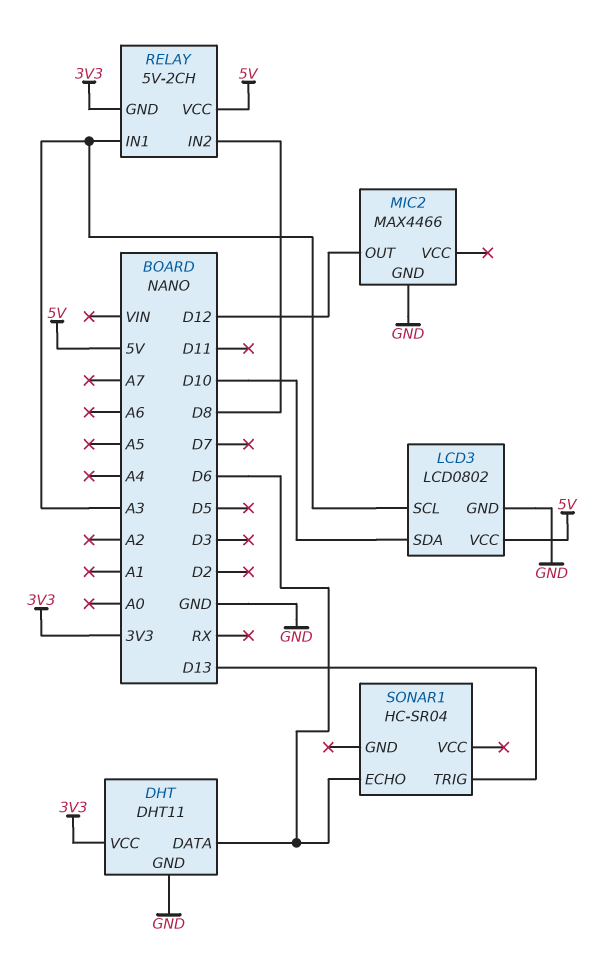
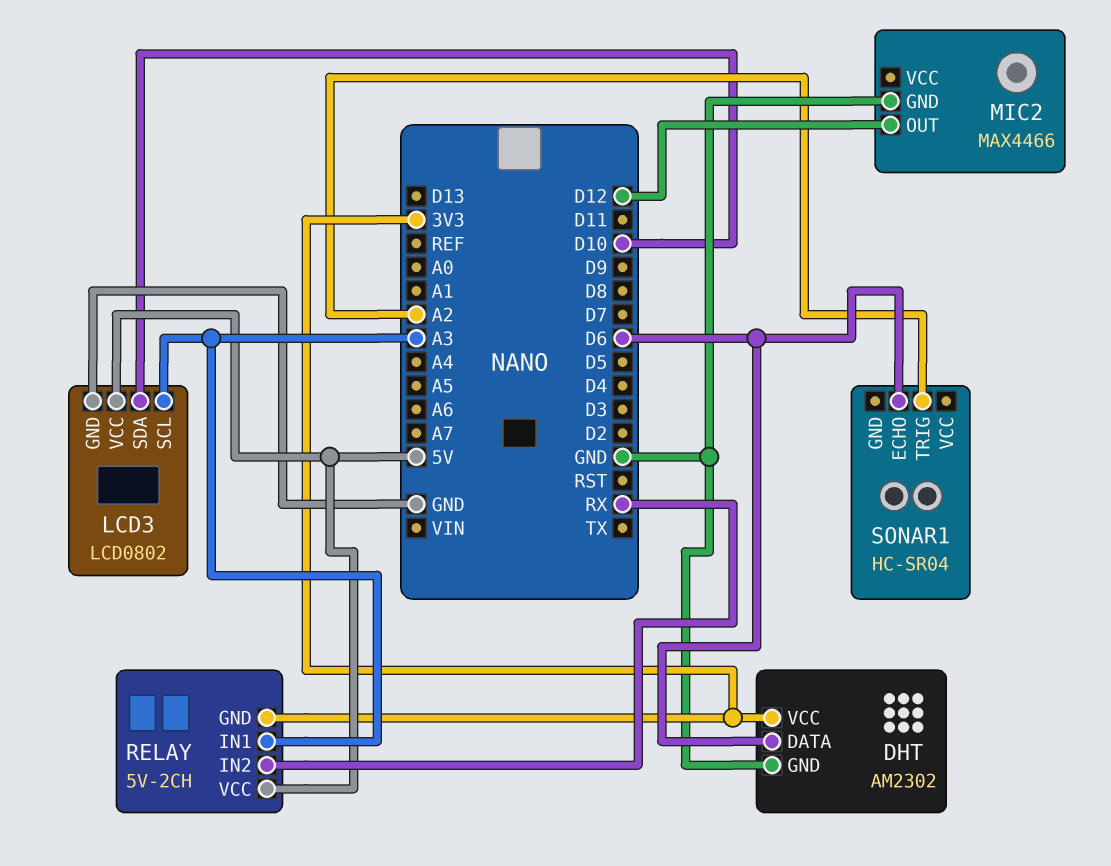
DHT: DHT11 -> AM2302
RELAY pin IN2: D8 -> RX
SONAR1 pin TRIG: D13 -> A2

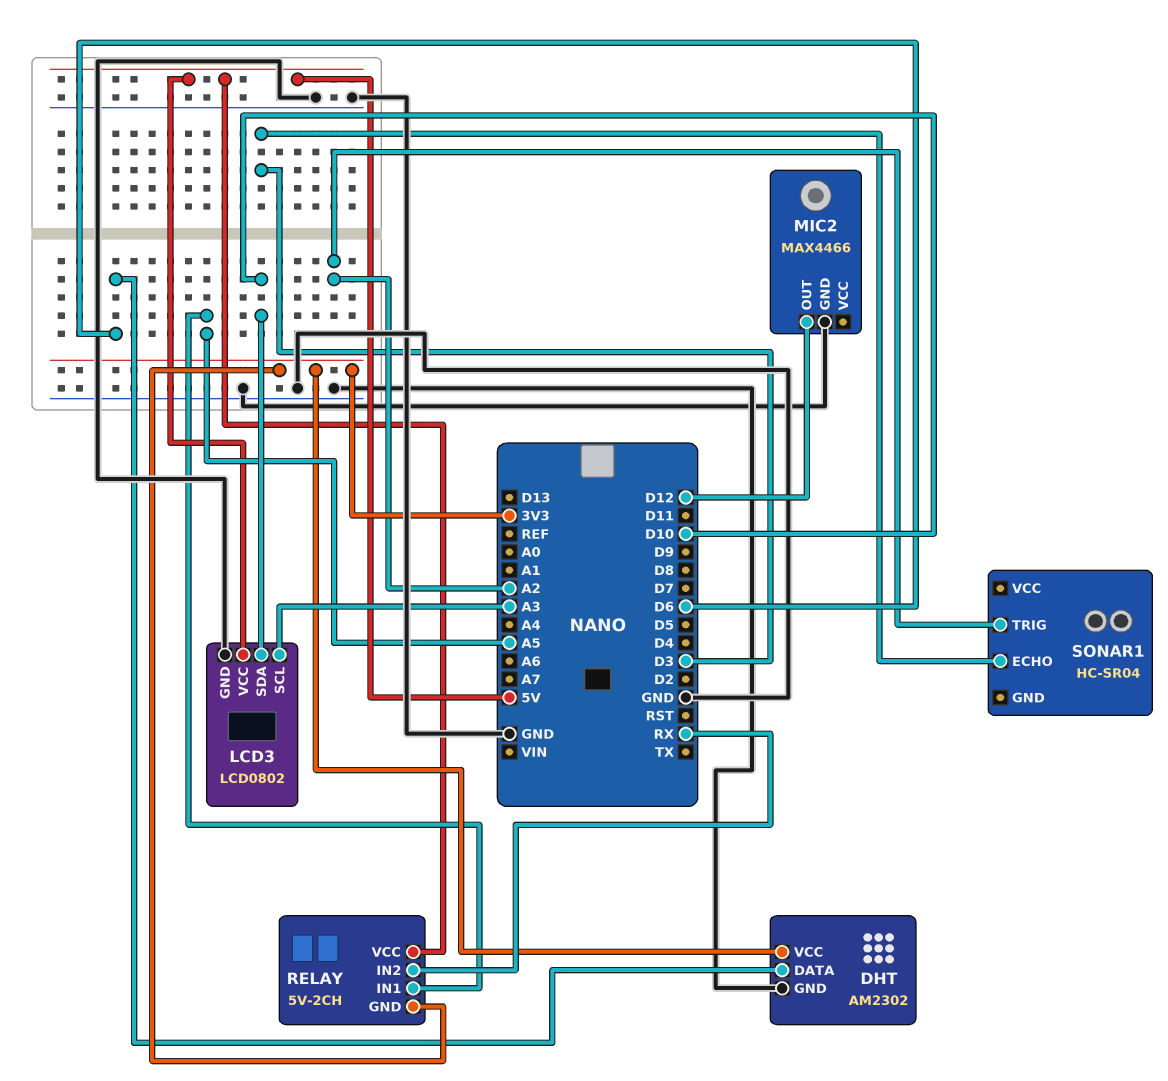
RELAY pin IN1: A3 -> A5
SONAR1 pin ECHO: D6 -> D3

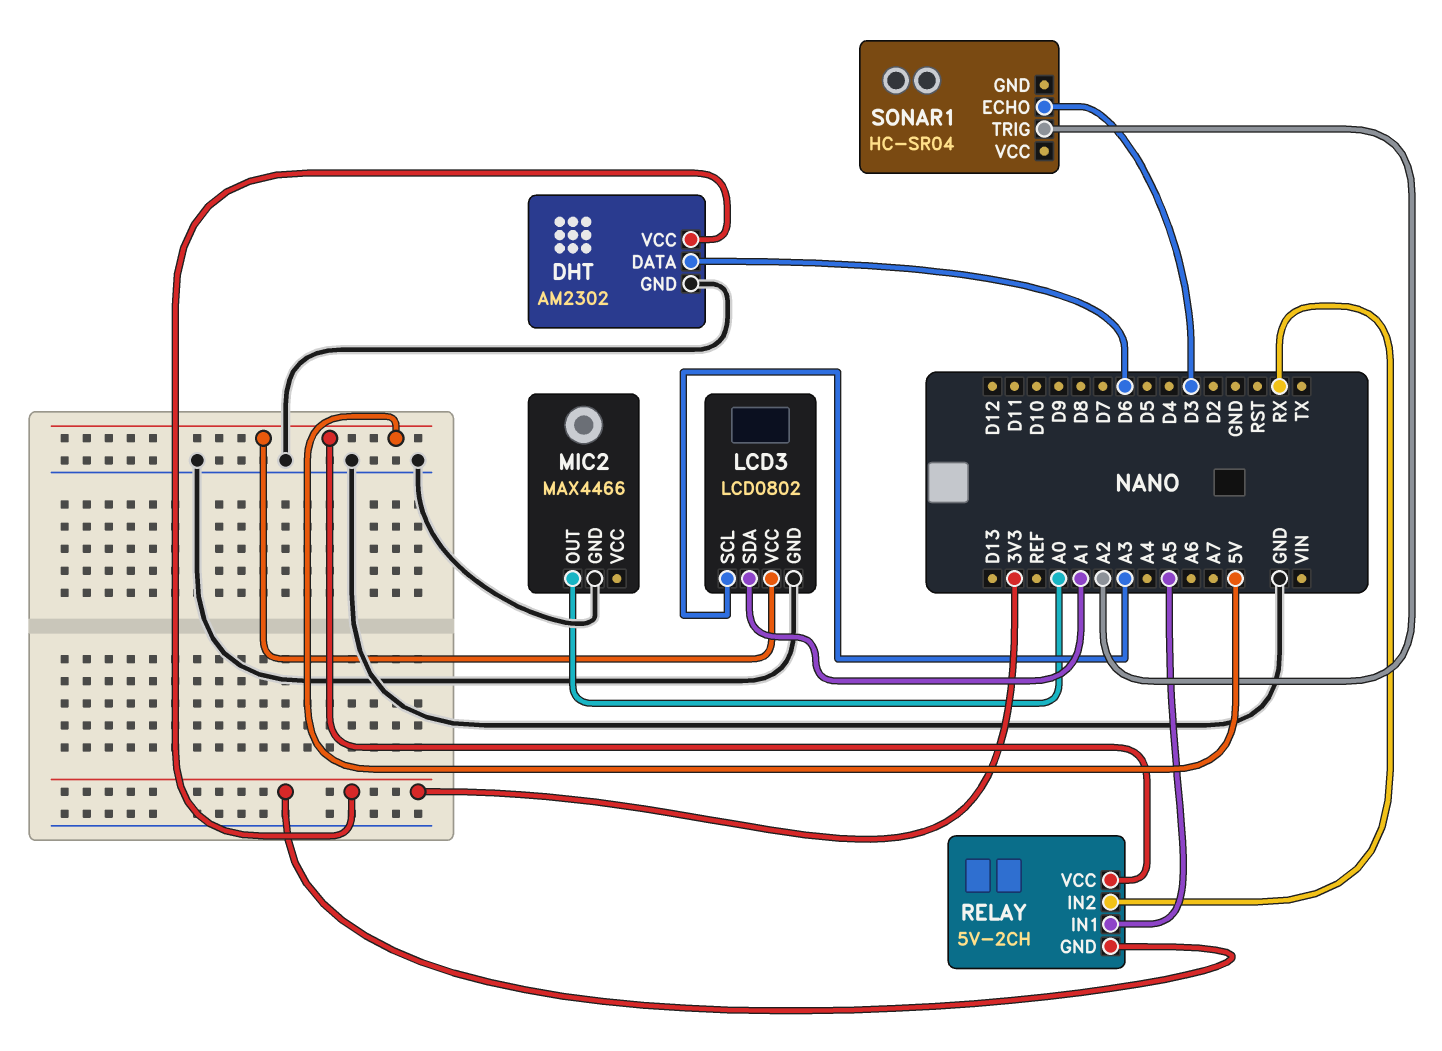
LCD3 pin SDA: D10 -> A1
MIC2 pin OUT: D12 -> A0

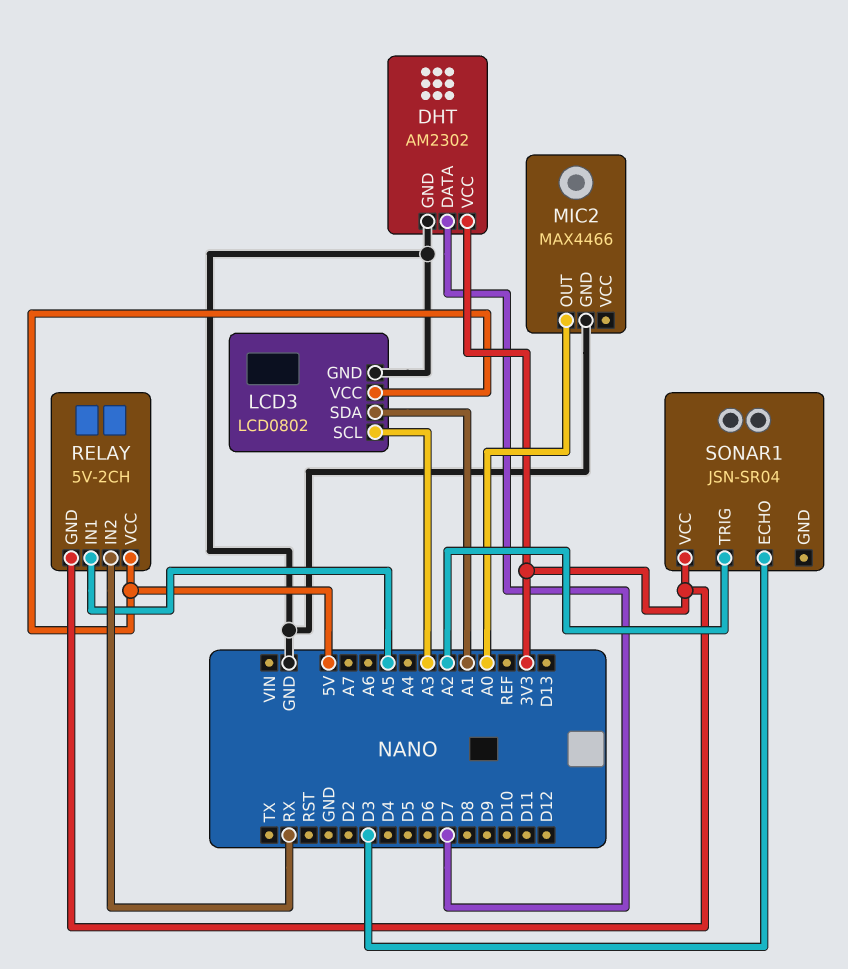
DHT pin DATA: D6 -> D7
SONAR1: HC-SR04 -> JSN-SR04
SONAR1 pin VCC: none -> 3V3

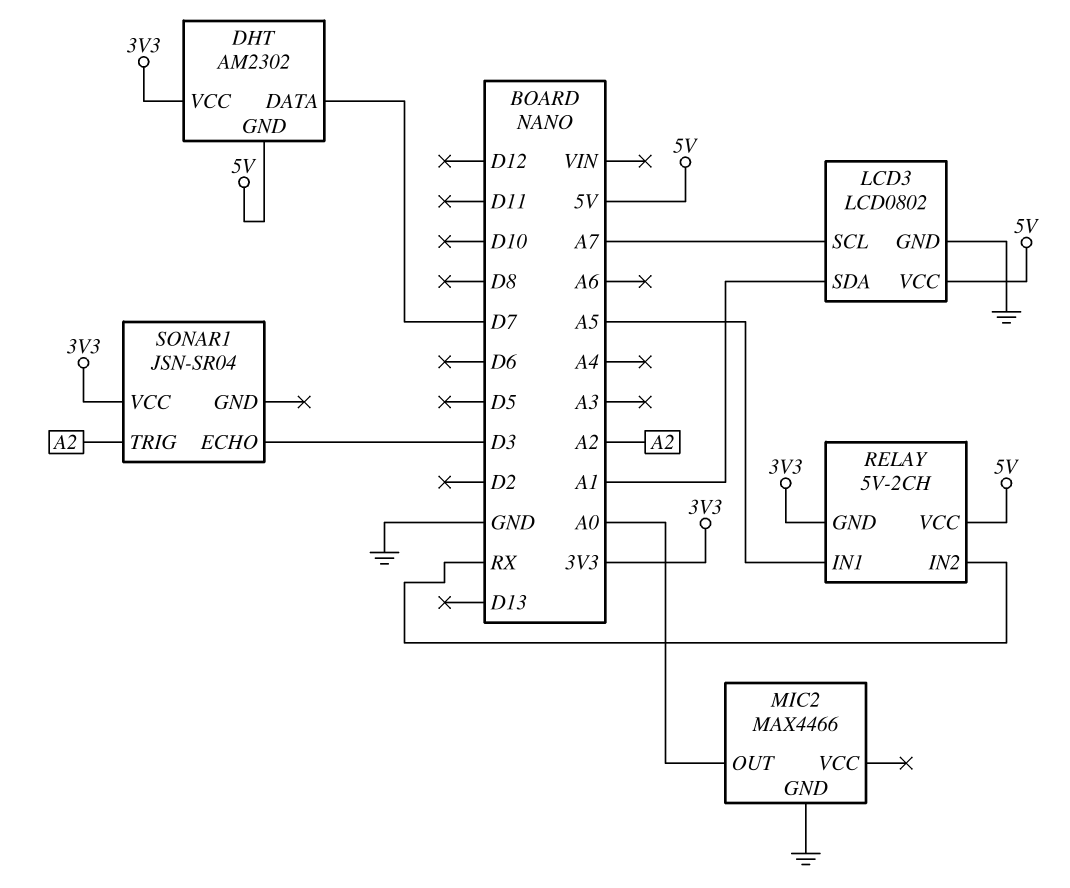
DHT pin GND: GND -> 5V
LCD3 pin SCL: A3 -> A7

